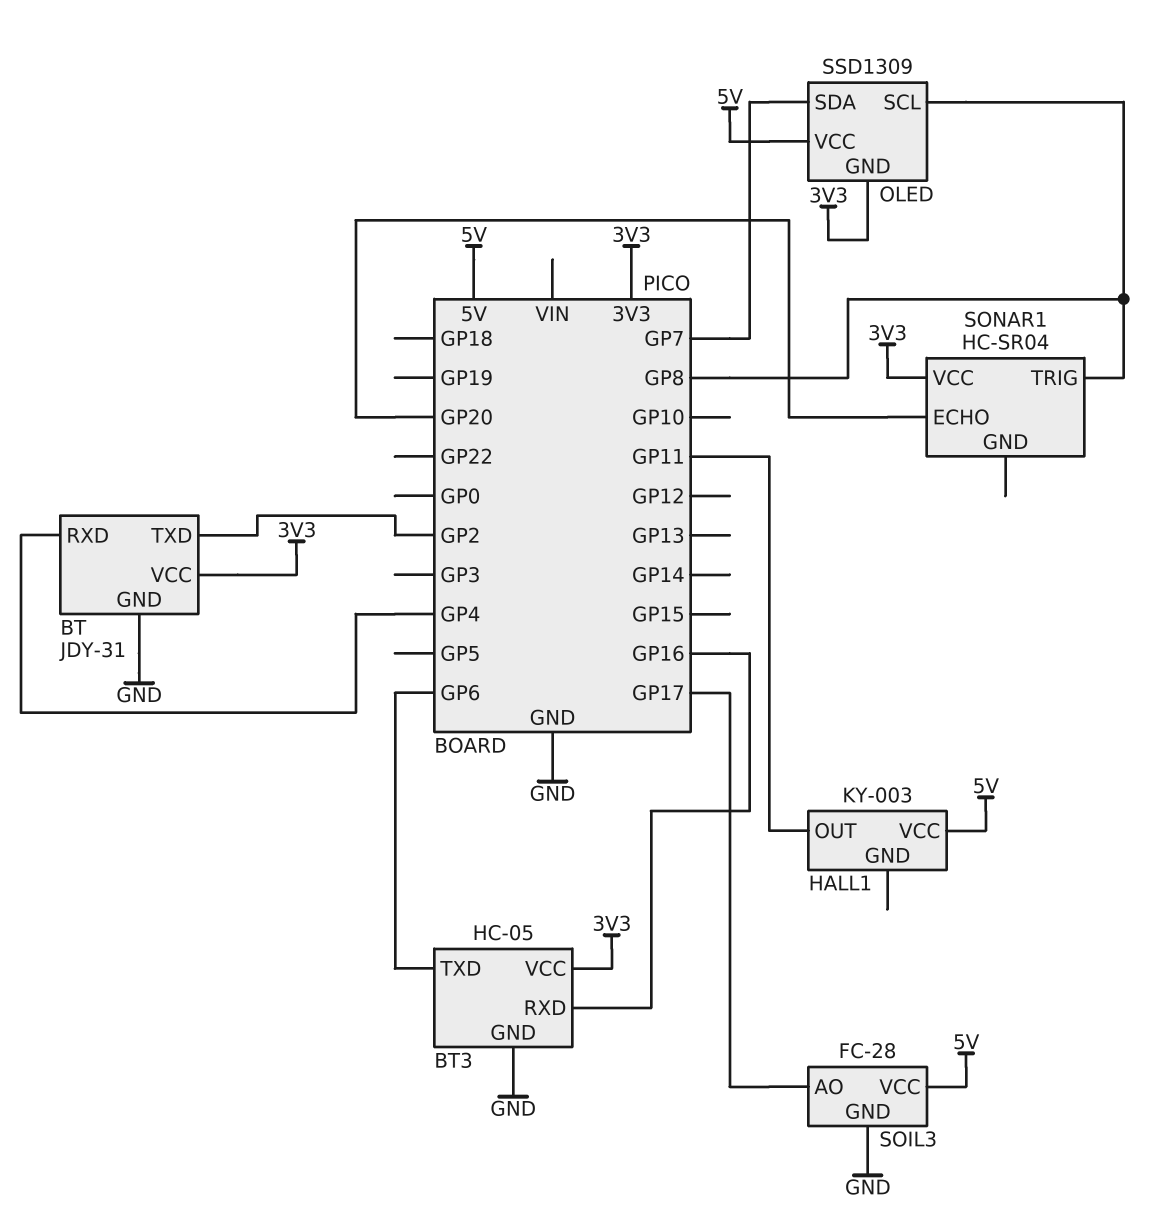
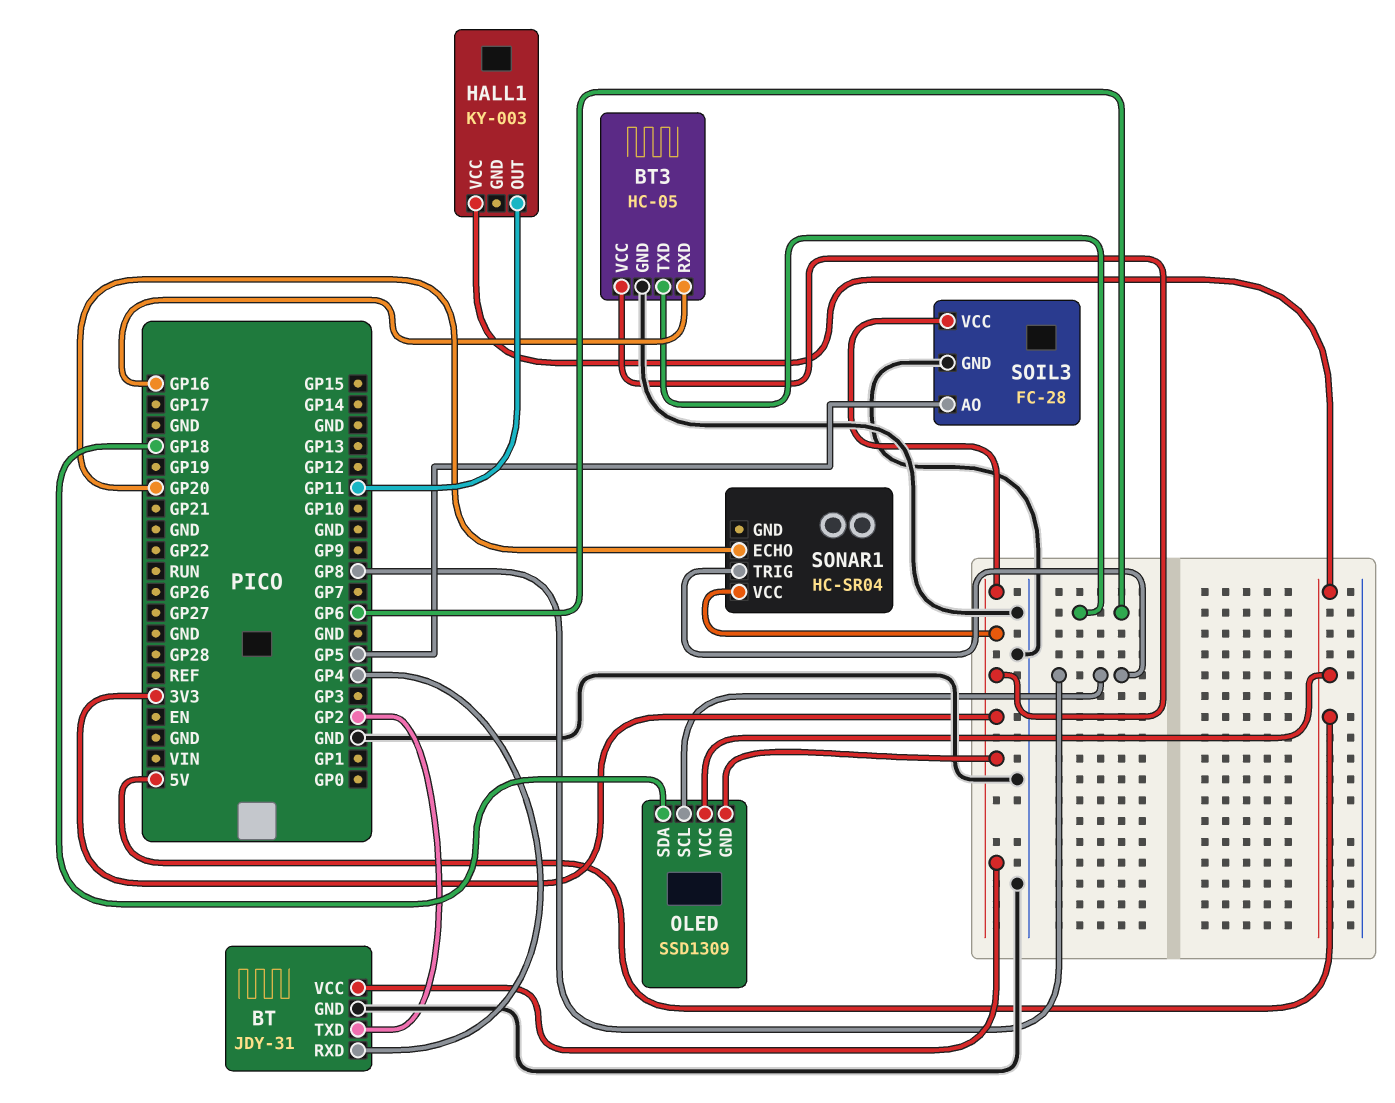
OLED pin SDA: GP7 -> GP18
SOIL3 pin AO: GP17 -> GP5
SOIL3 pin VCC: 5V -> 3V3

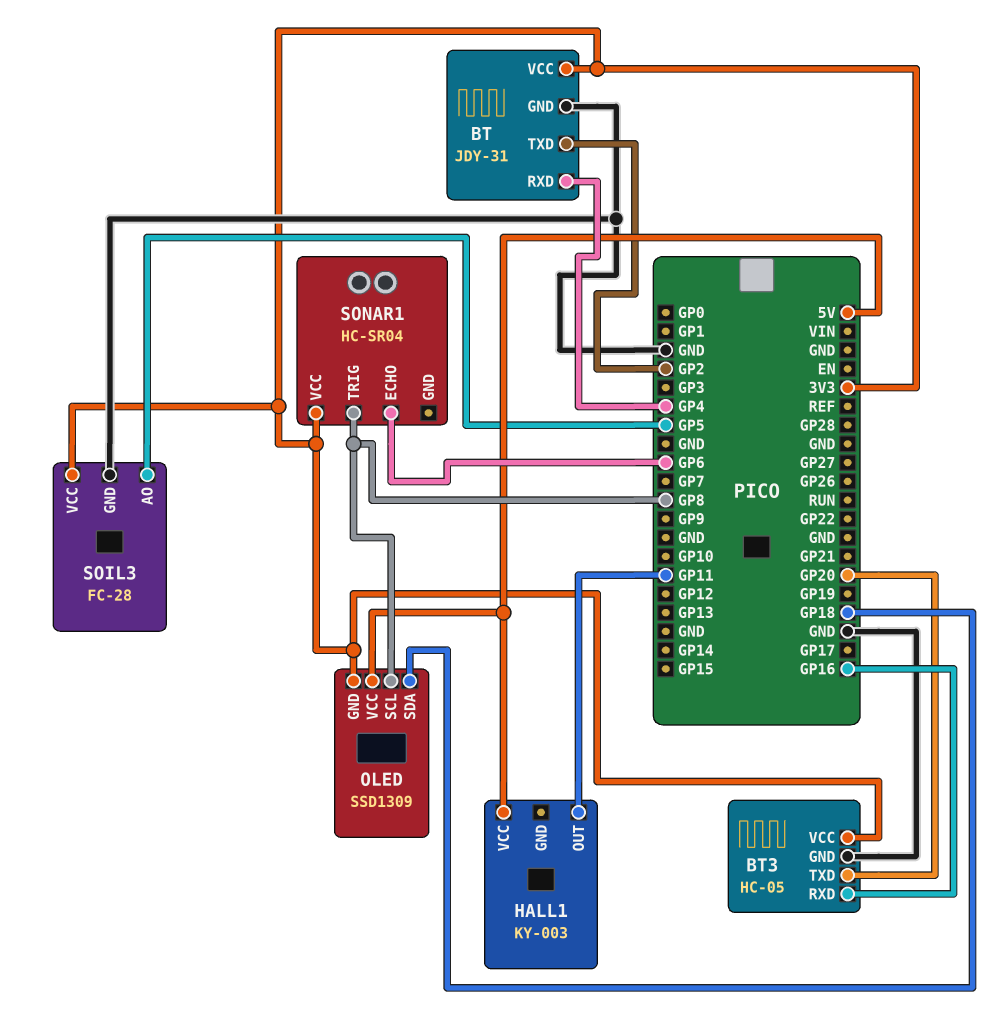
BT3 pin TXD: GP6 -> GP20
SONAR1 pin ECHO: GP20 -> GP6

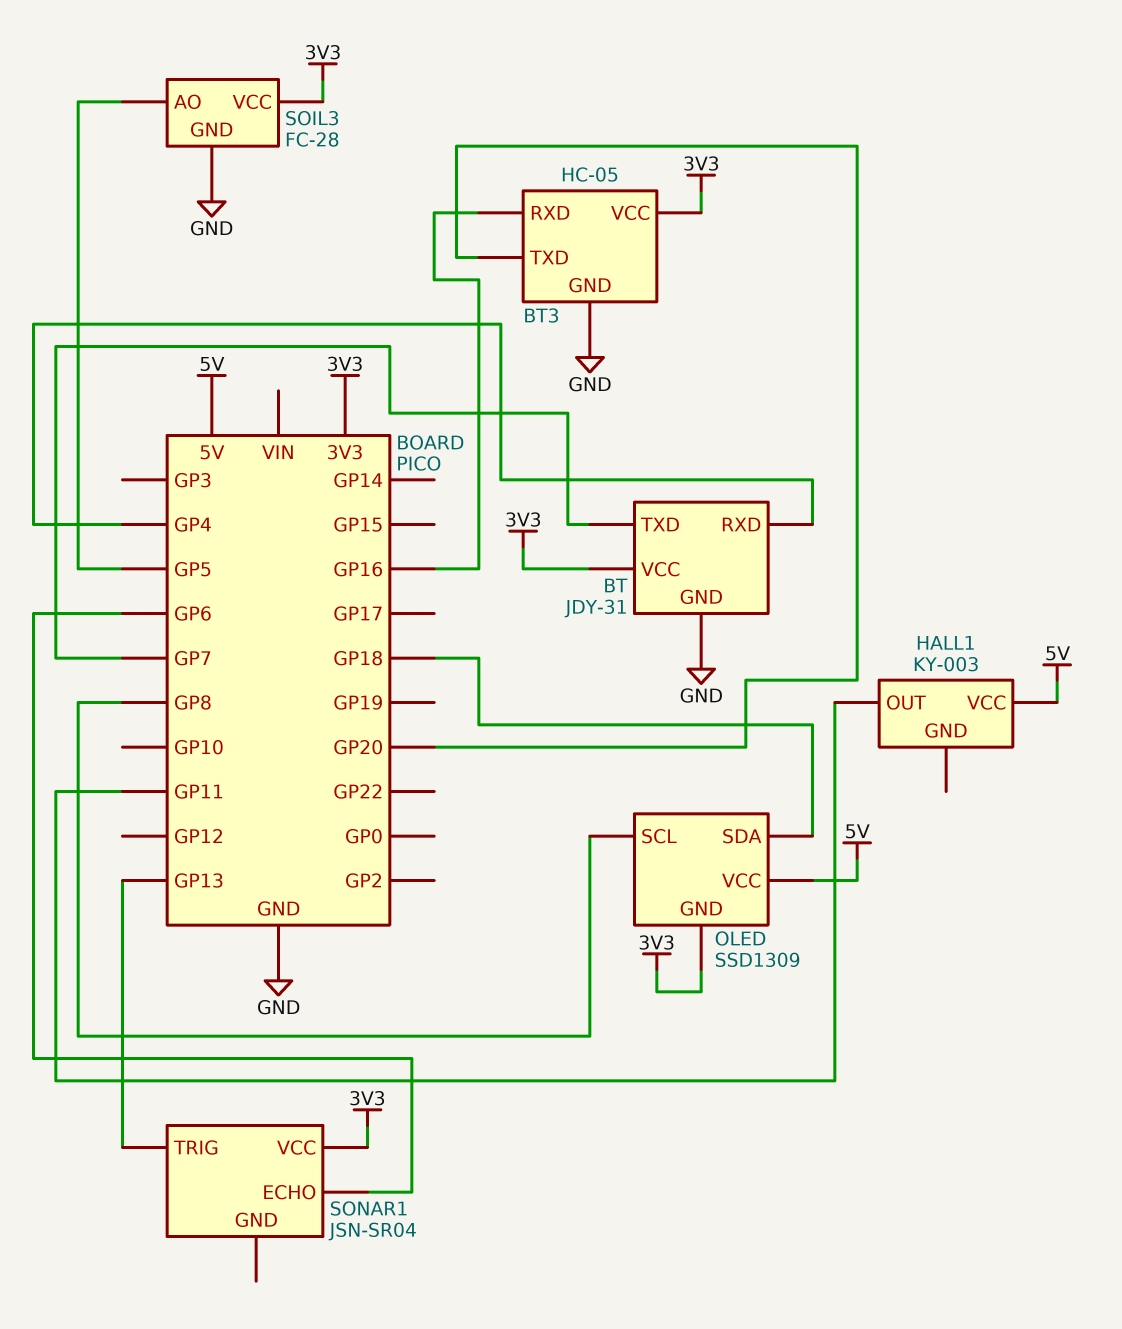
BT pin TXD: GP2 -> GP7
SONAR1: HC-SR04 -> JSN-SR04
SONAR1 pin TRIG: GP8 -> GP13

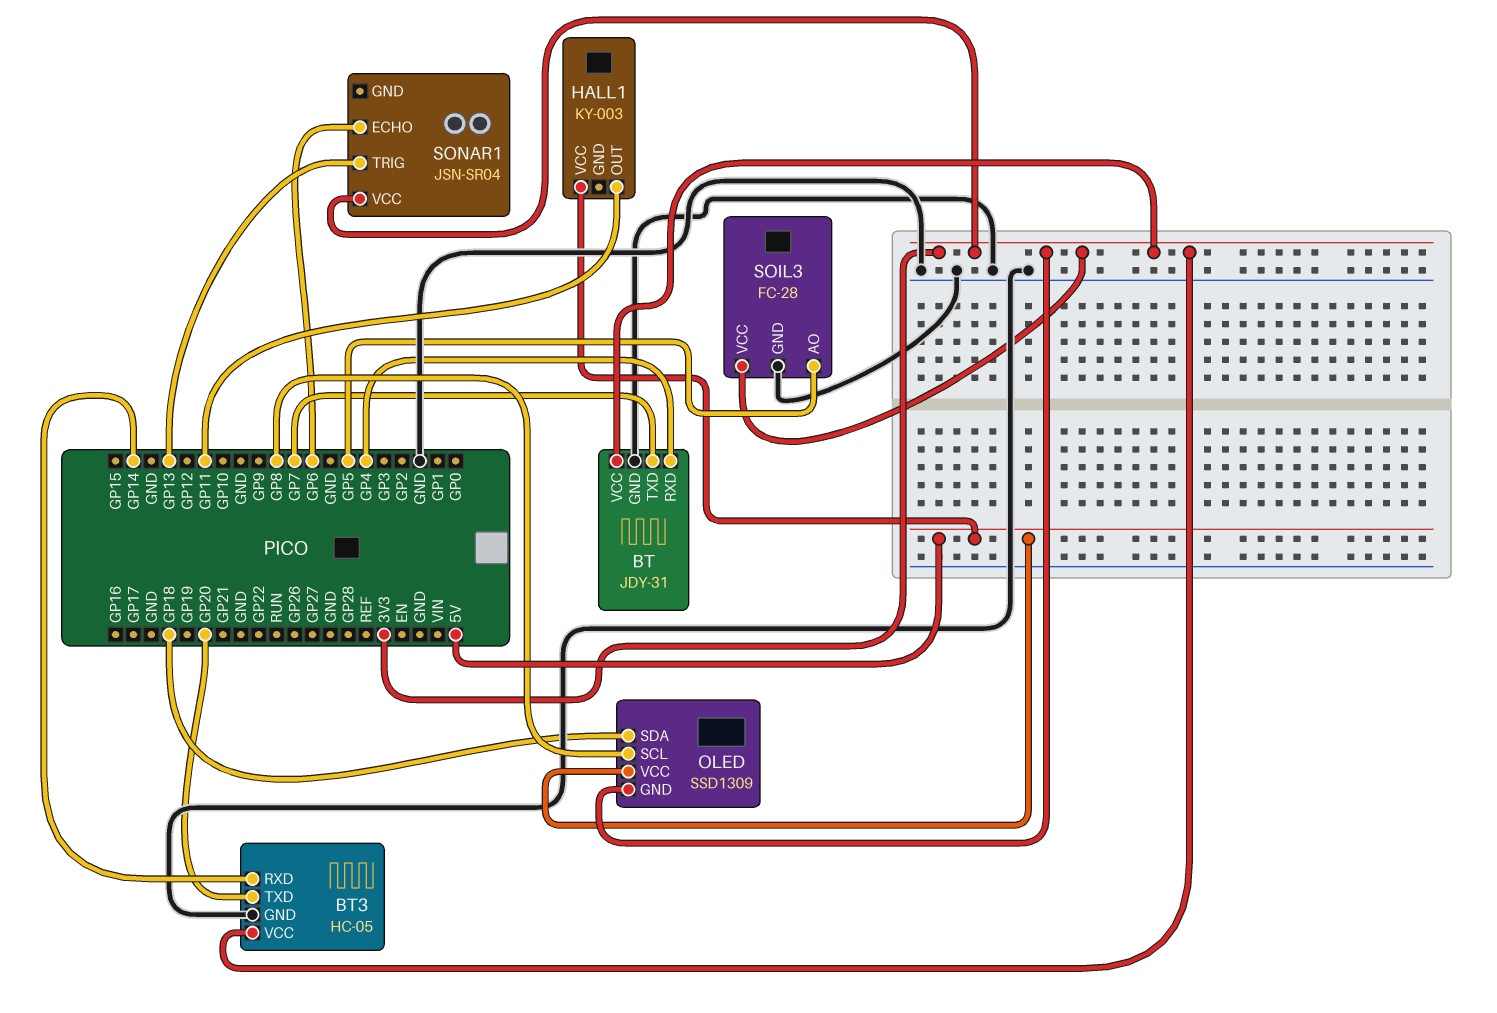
BT3 pin RXD: GP16 -> GP14

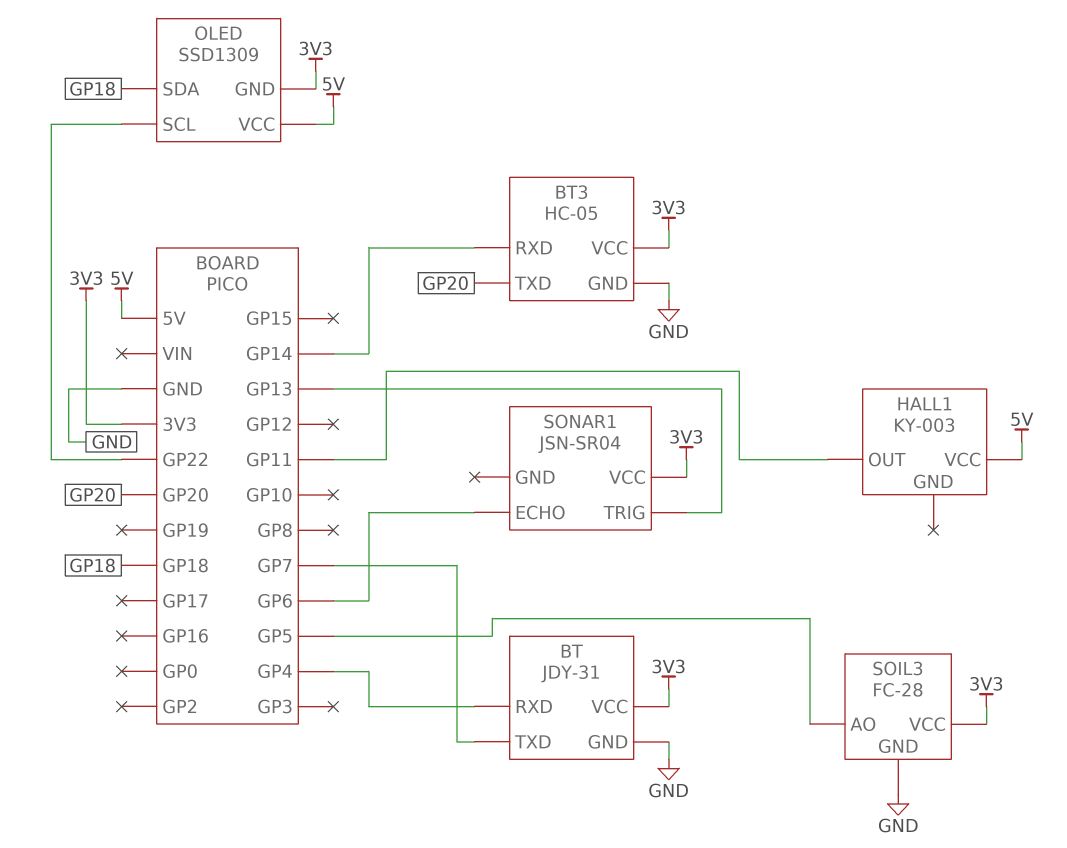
OLED pin SCL: GP8 -> GP22

